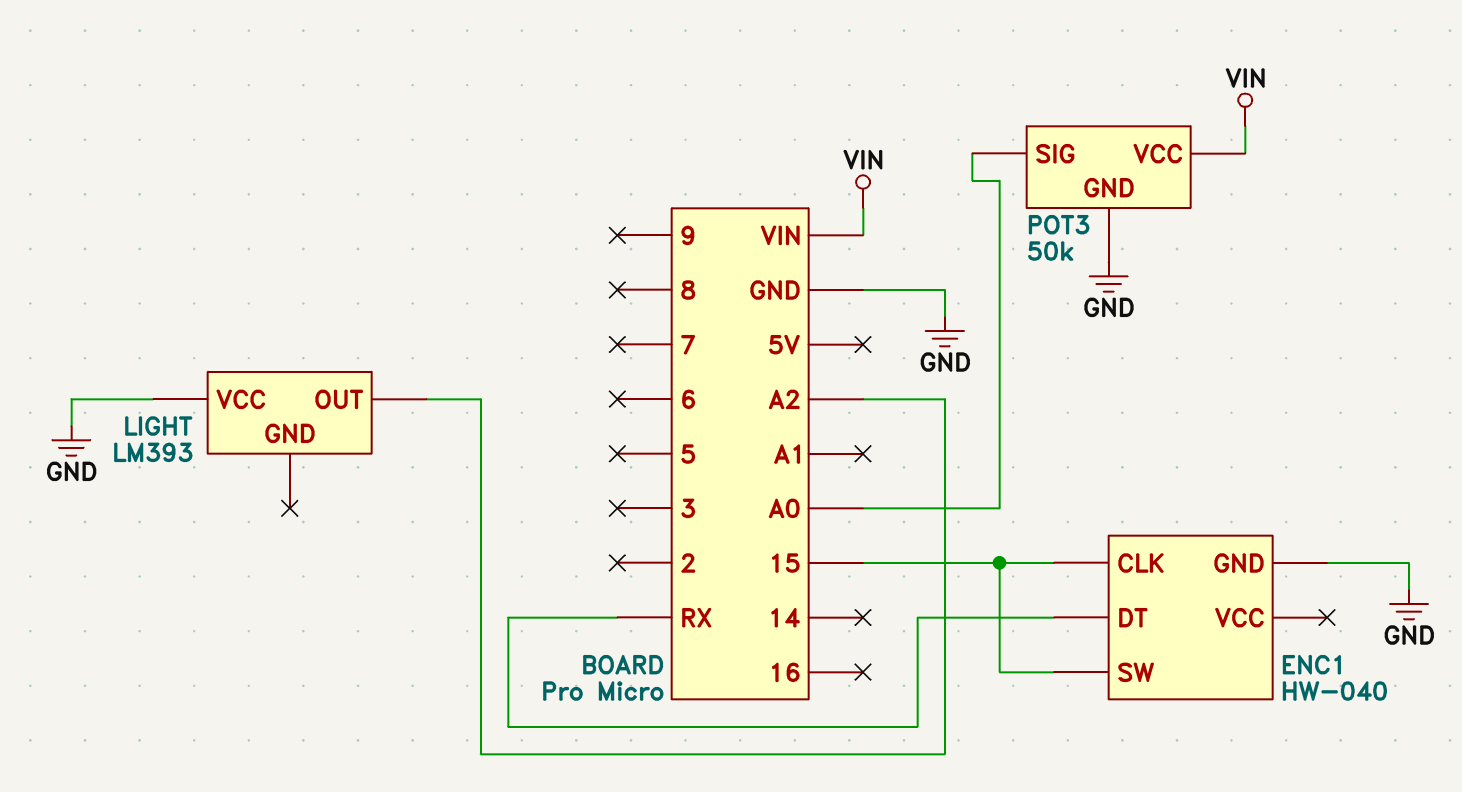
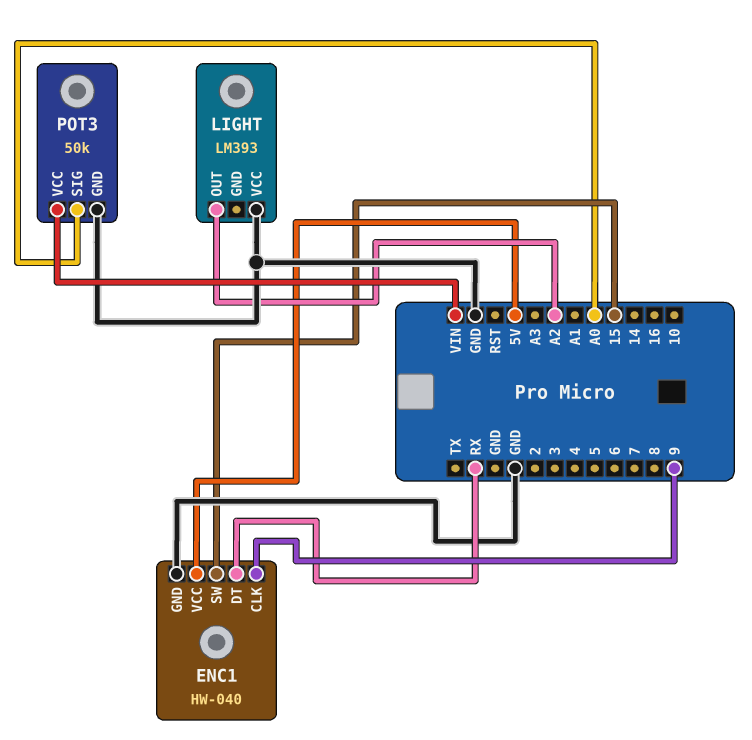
ENC1 pin CLK: 15 -> 9
ENC1 pin VCC: none -> 5V

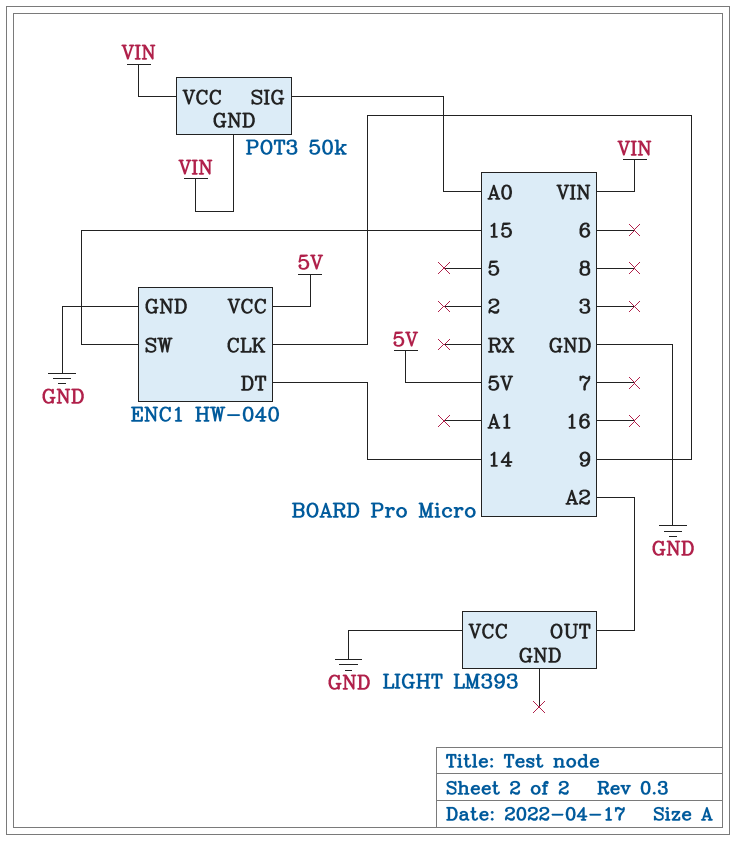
ENC1 pin DT: RX -> 14
POT3 pin GND: GND -> VIN

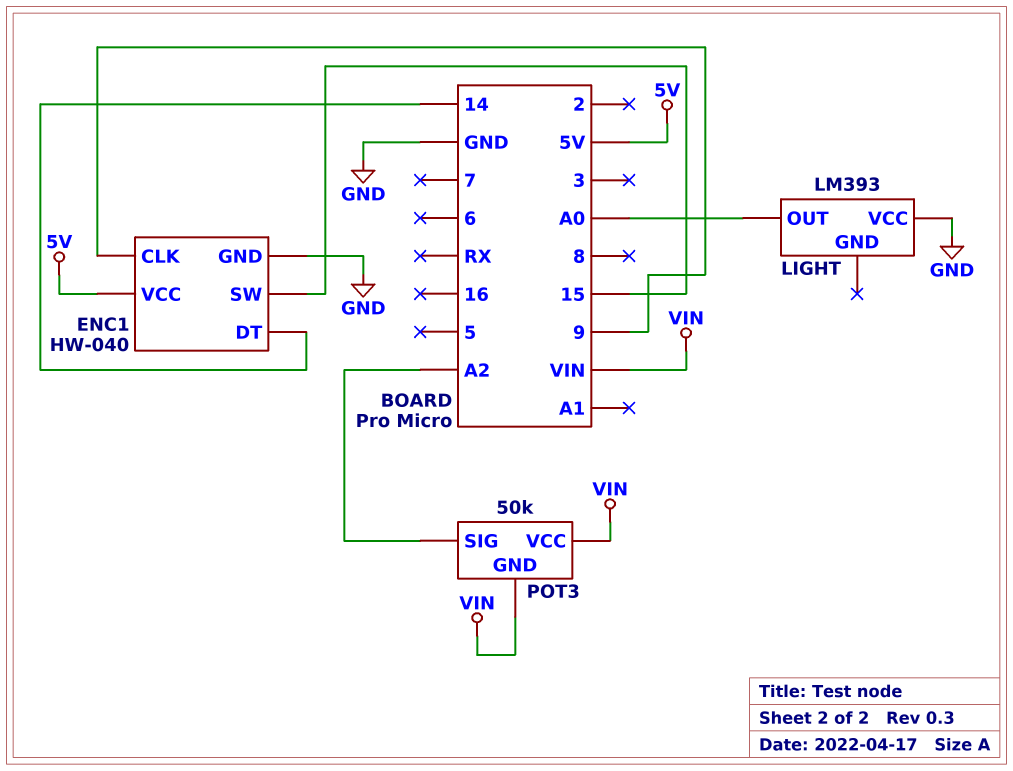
LIGHT pin OUT: A2 -> A0
POT3 pin SIG: A0 -> A2

